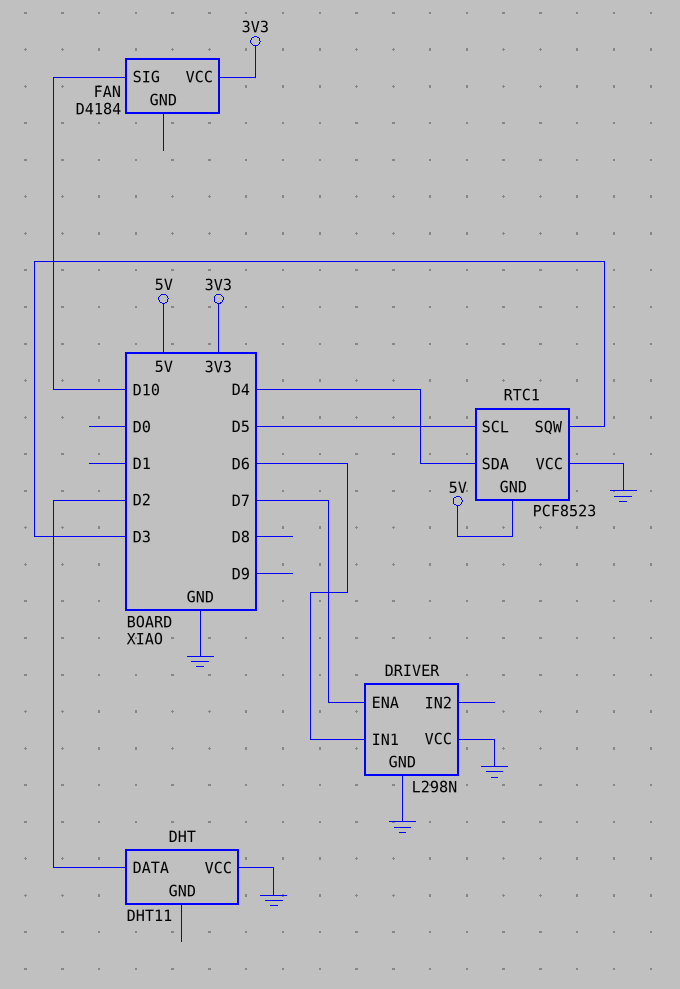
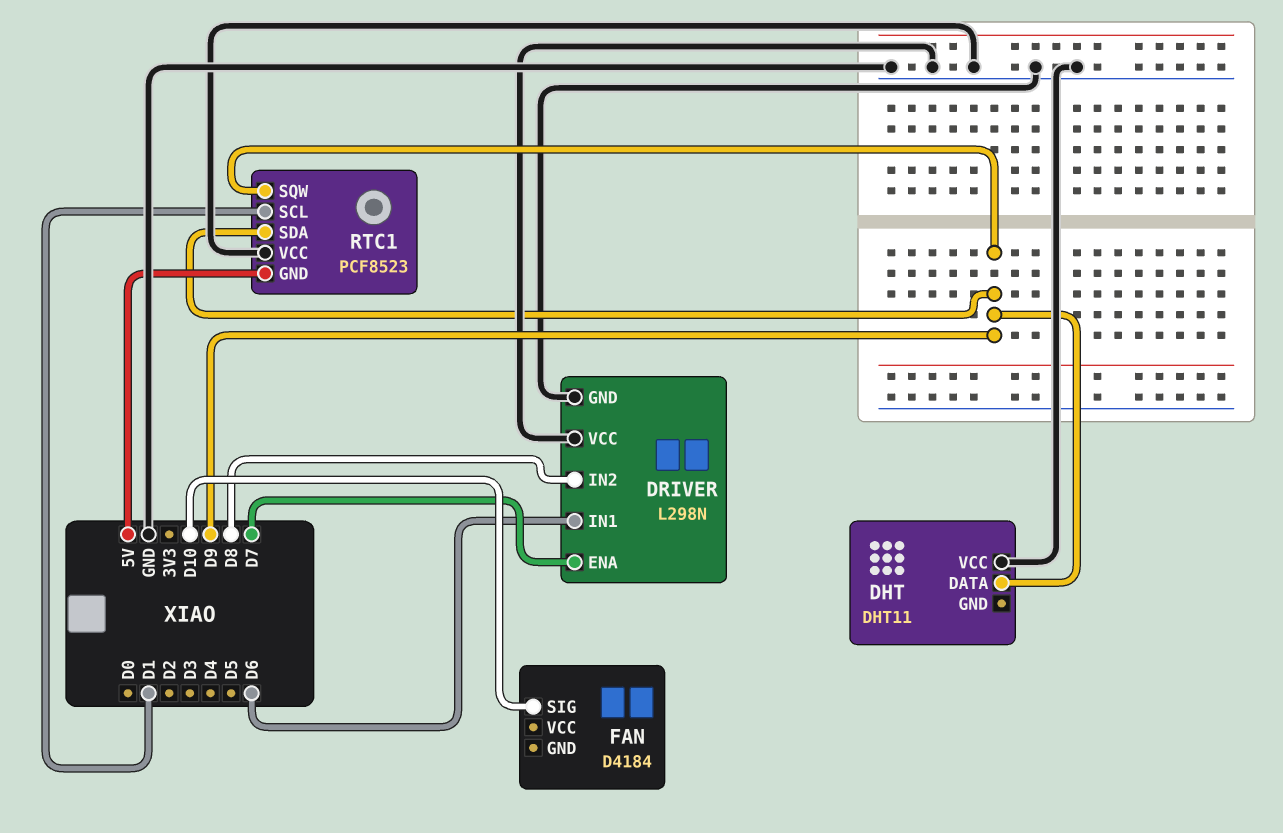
DHT pin DATA: D2 -> D9
DRIVER pin IN2: none -> D8
FAN pin VCC: 3V3 -> none
RTC1 pin SCL: D5 -> D1
RTC1 pin SDA: D4 -> D9
RTC1 pin SQW: D3 -> D9

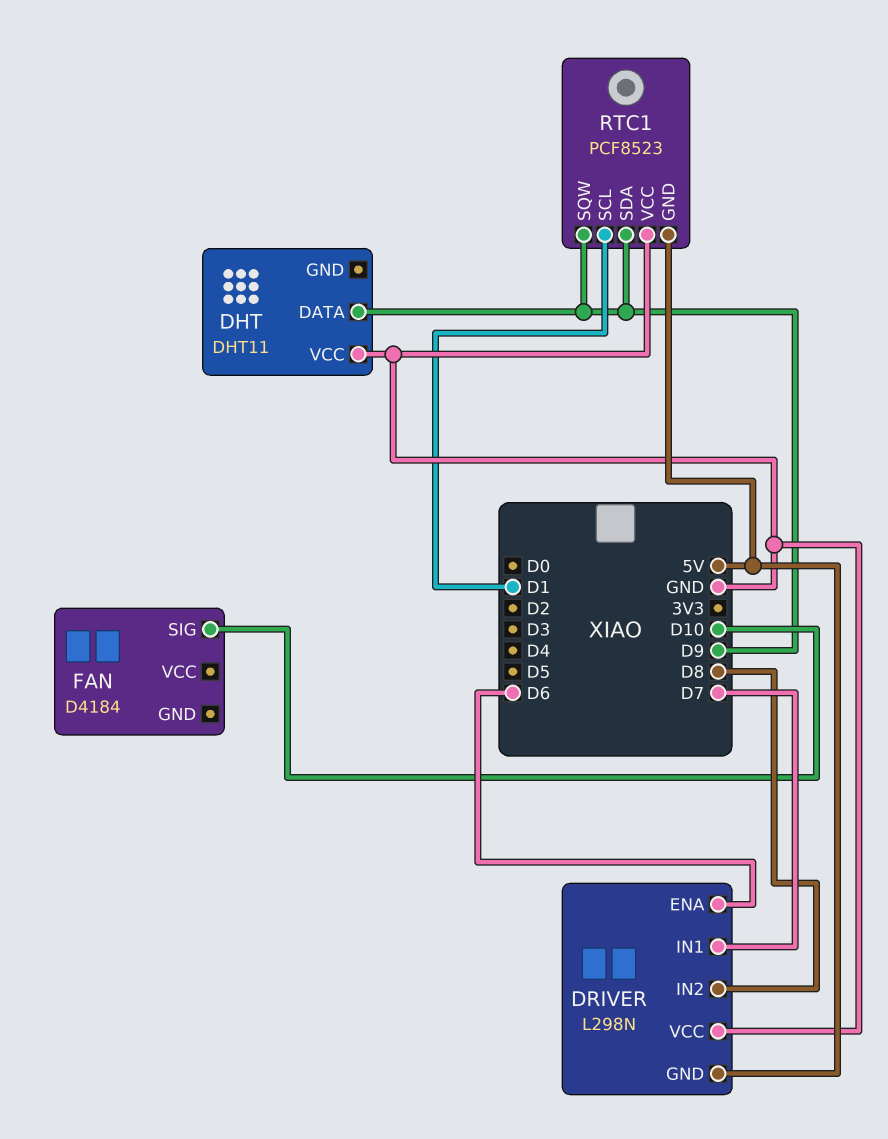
DRIVER pin ENA: D7 -> D6
DRIVER pin GND: GND -> 5V
DRIVER pin IN1: D6 -> D7

